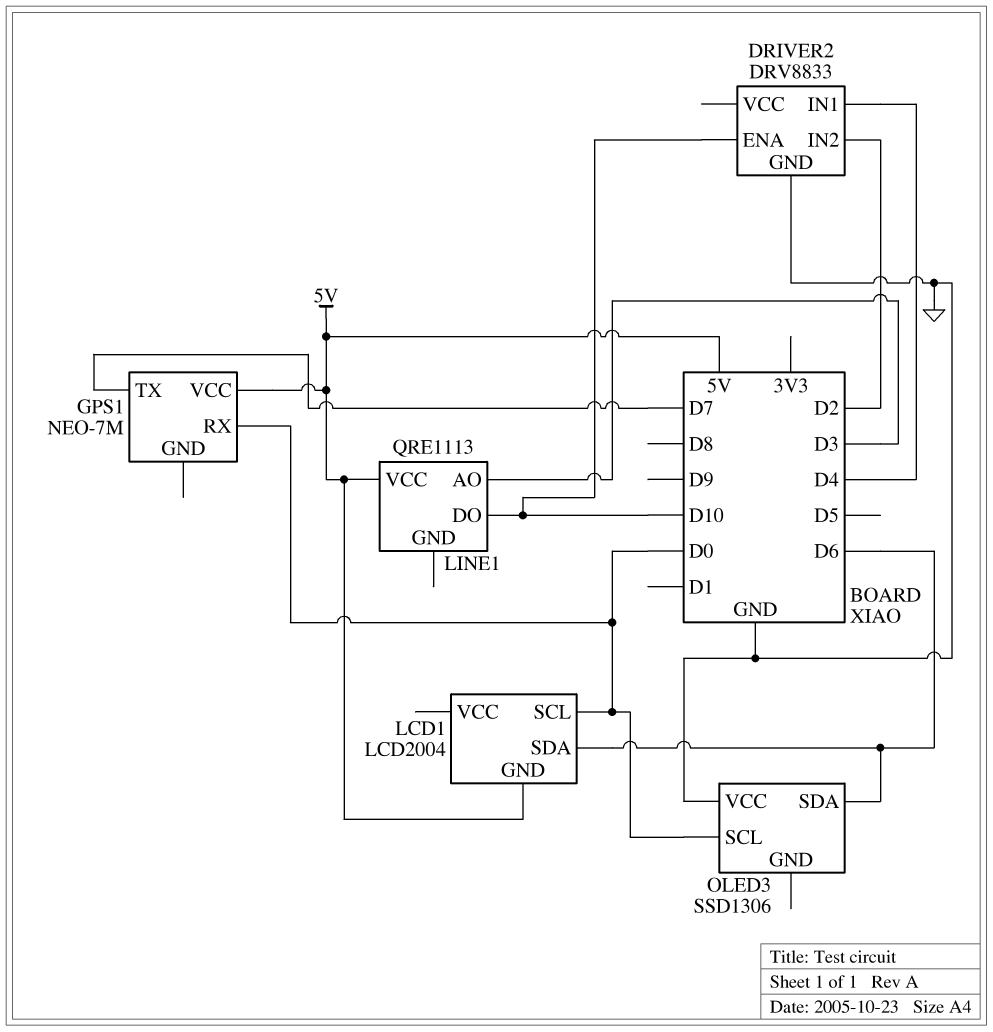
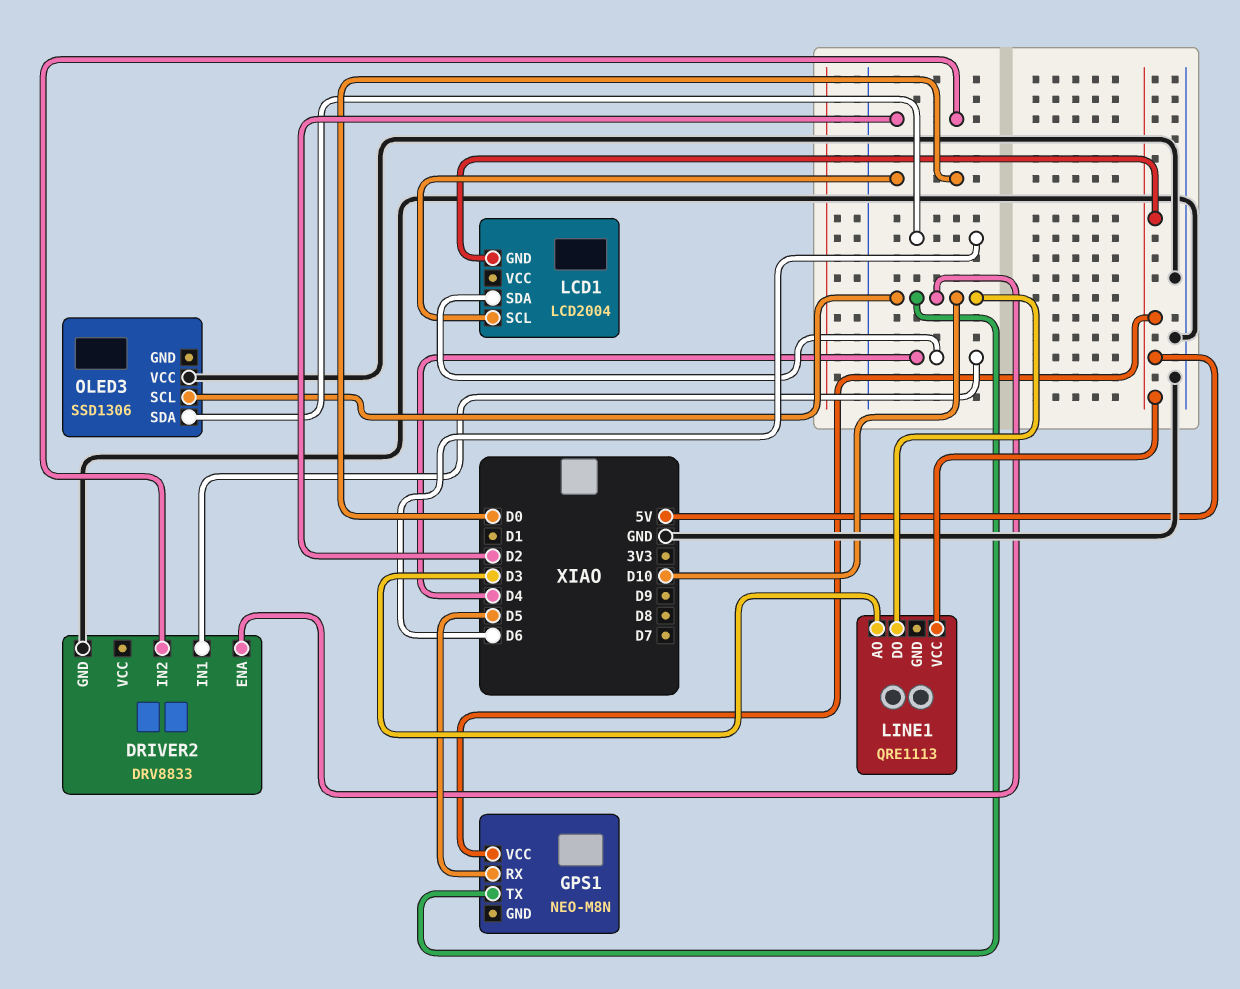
GPS1: NEO-7M -> NEO-M8N
GPS1 pin RX: D0 -> D5
GPS1 pin TX: D7 -> D10
LCD1 pin SDA: D6 -> D4
OLED3 pin SCL: D0 -> D10

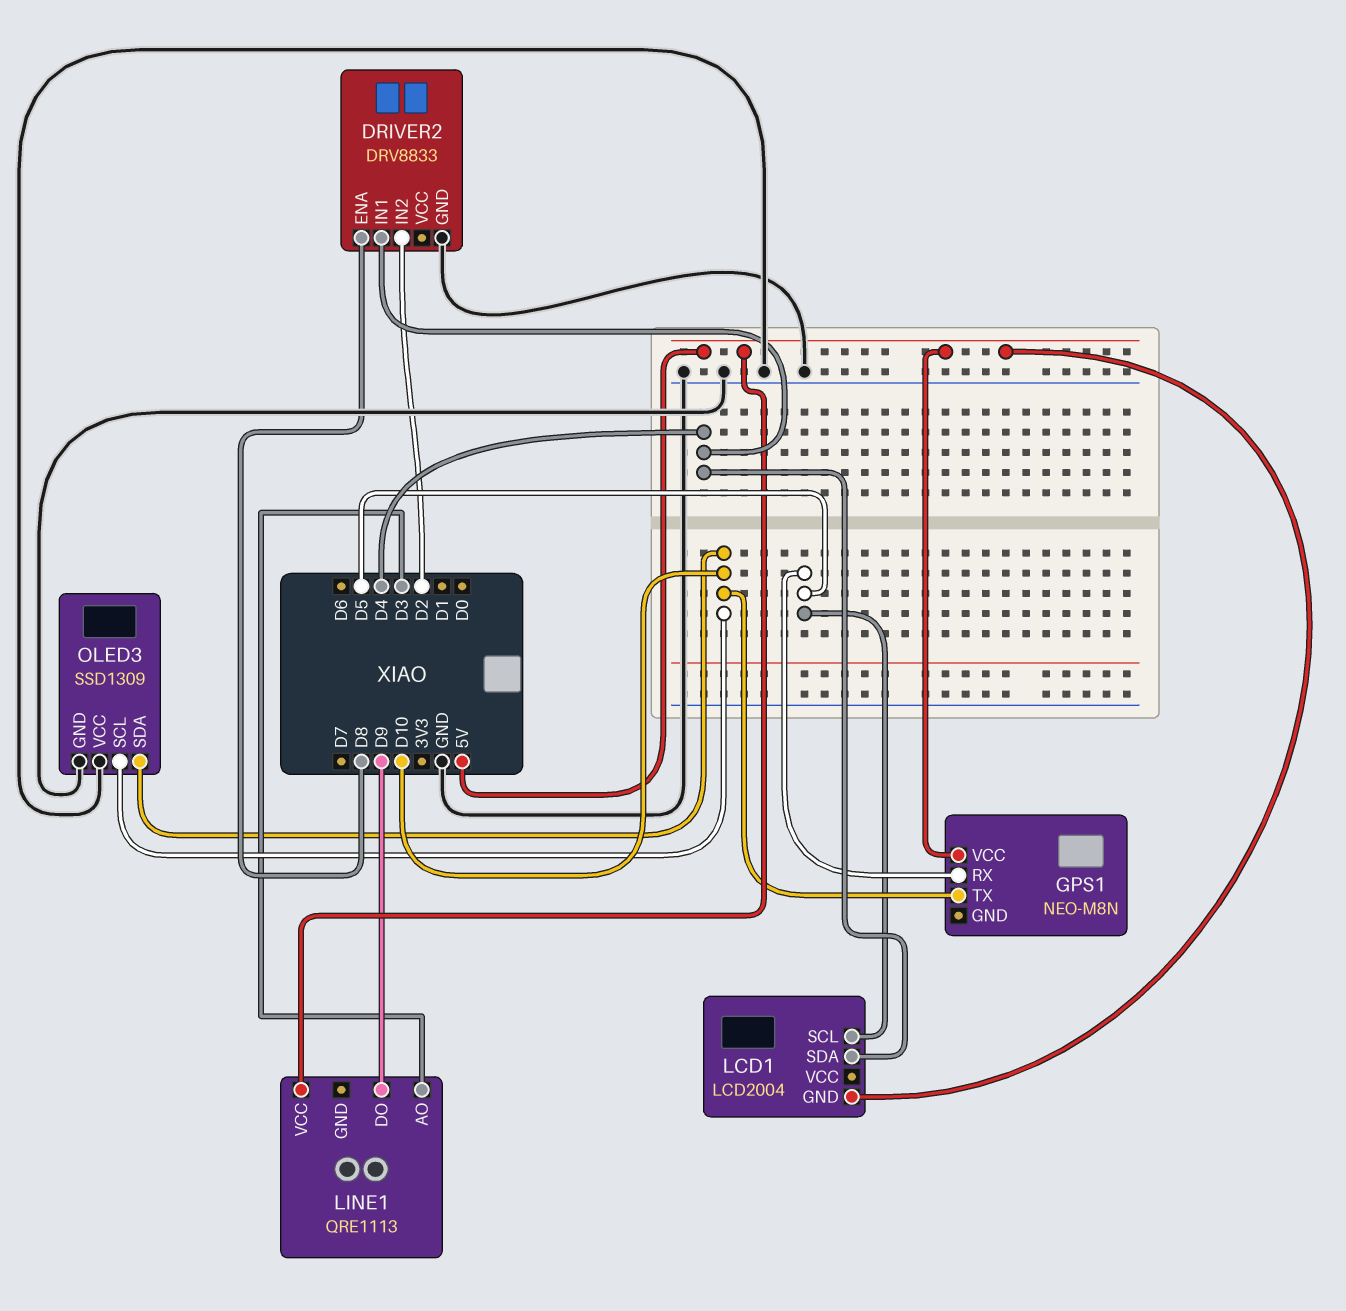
DRIVER2 pin ENA: D10 -> D8
LCD1 pin SCL: D0 -> D5
LINE1 pin DO: D10 -> D9
OLED3: SSD1306 -> SSD1309
OLED3 pin GND: none -> GND
OLED3 pin SDA: D6 -> D10

